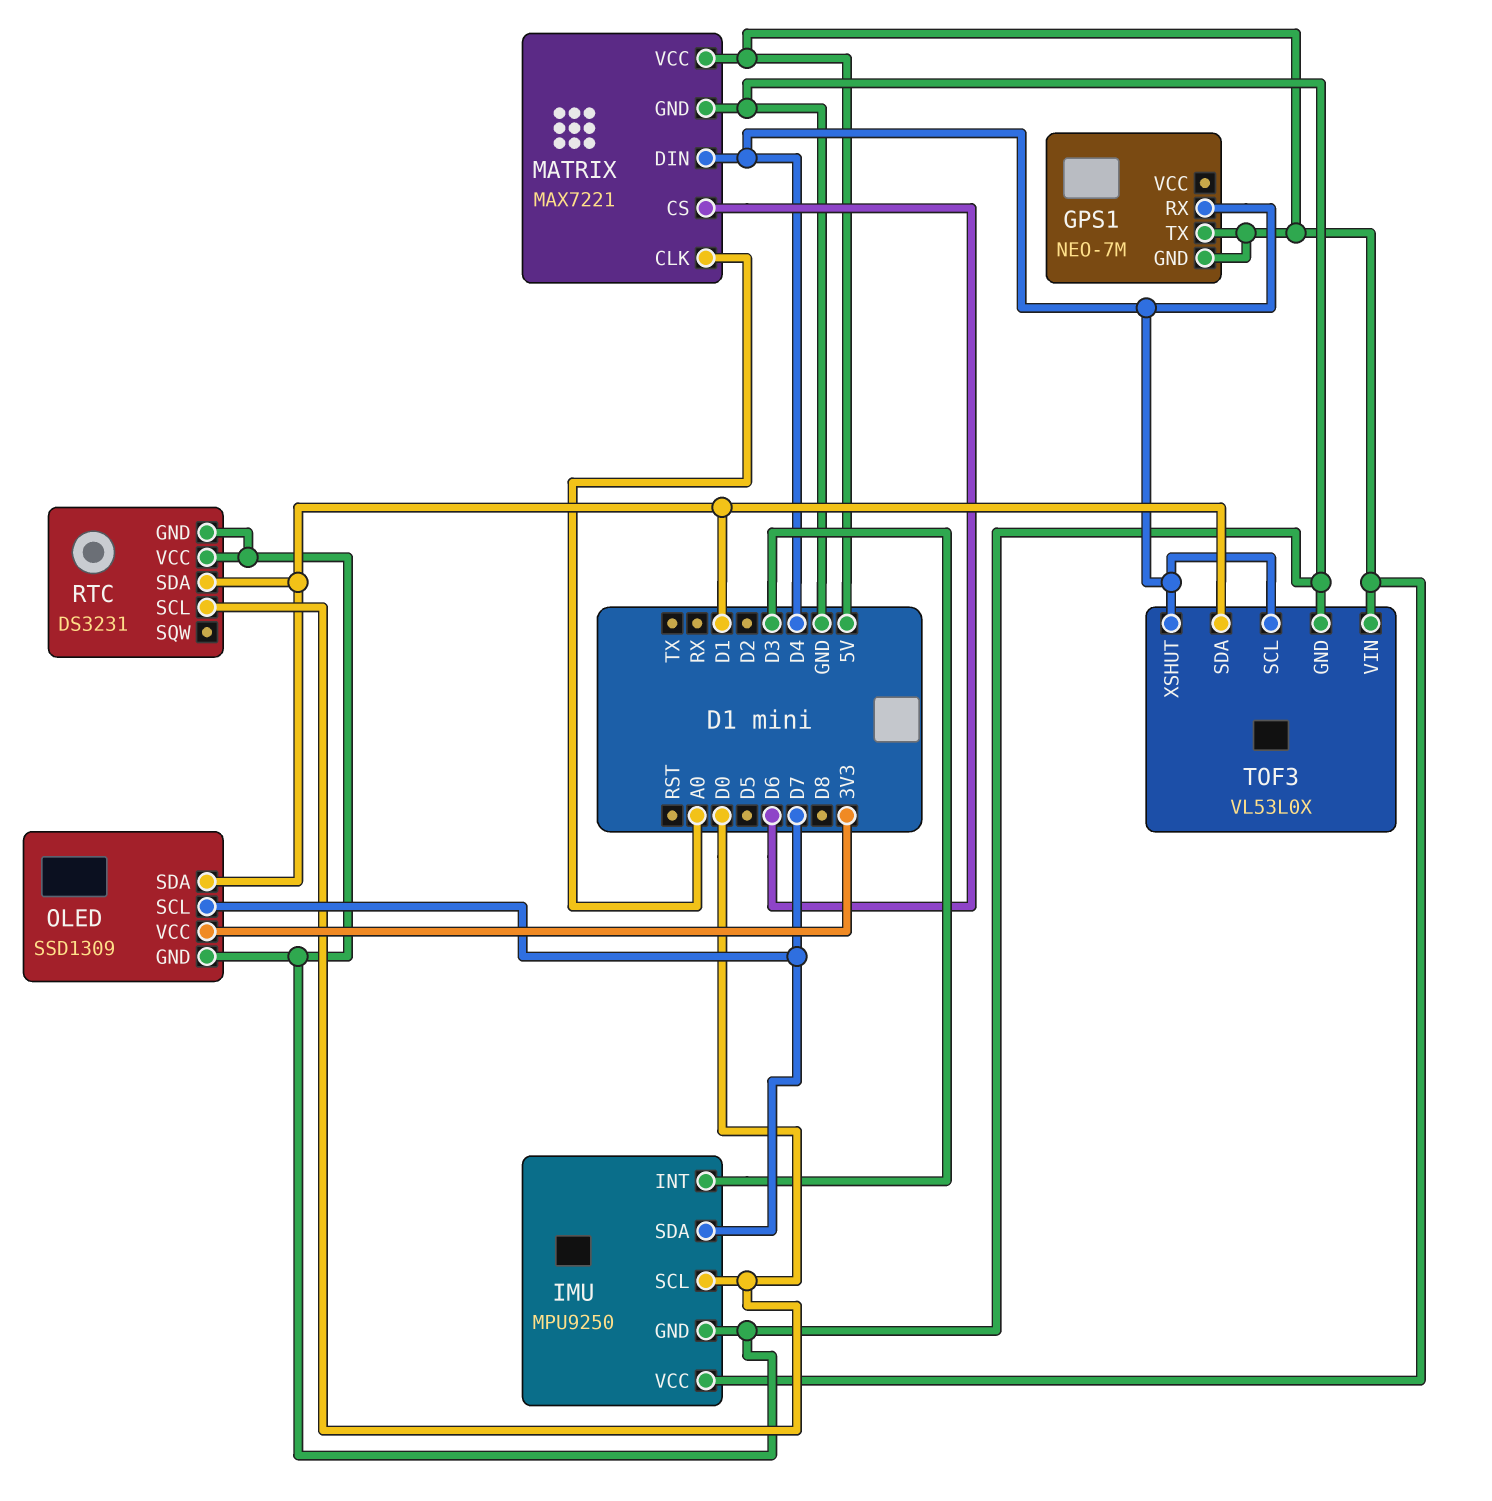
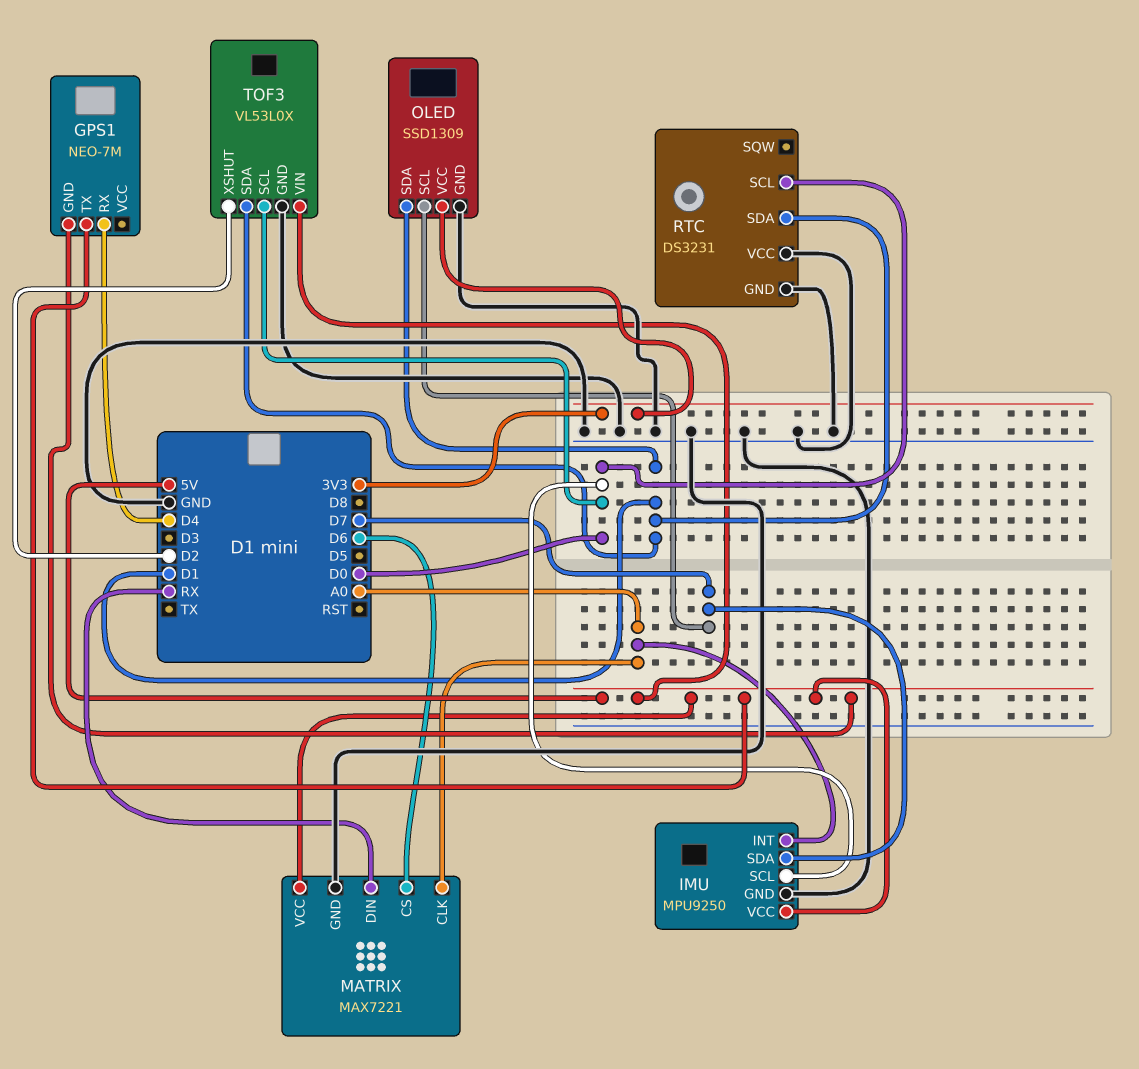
IMU pin INT: D3 -> A0
MATRIX pin DIN: D4 -> RX
TOF3 pin SCL: D4 -> D0
TOF3 pin XSHUT: D4 -> D2

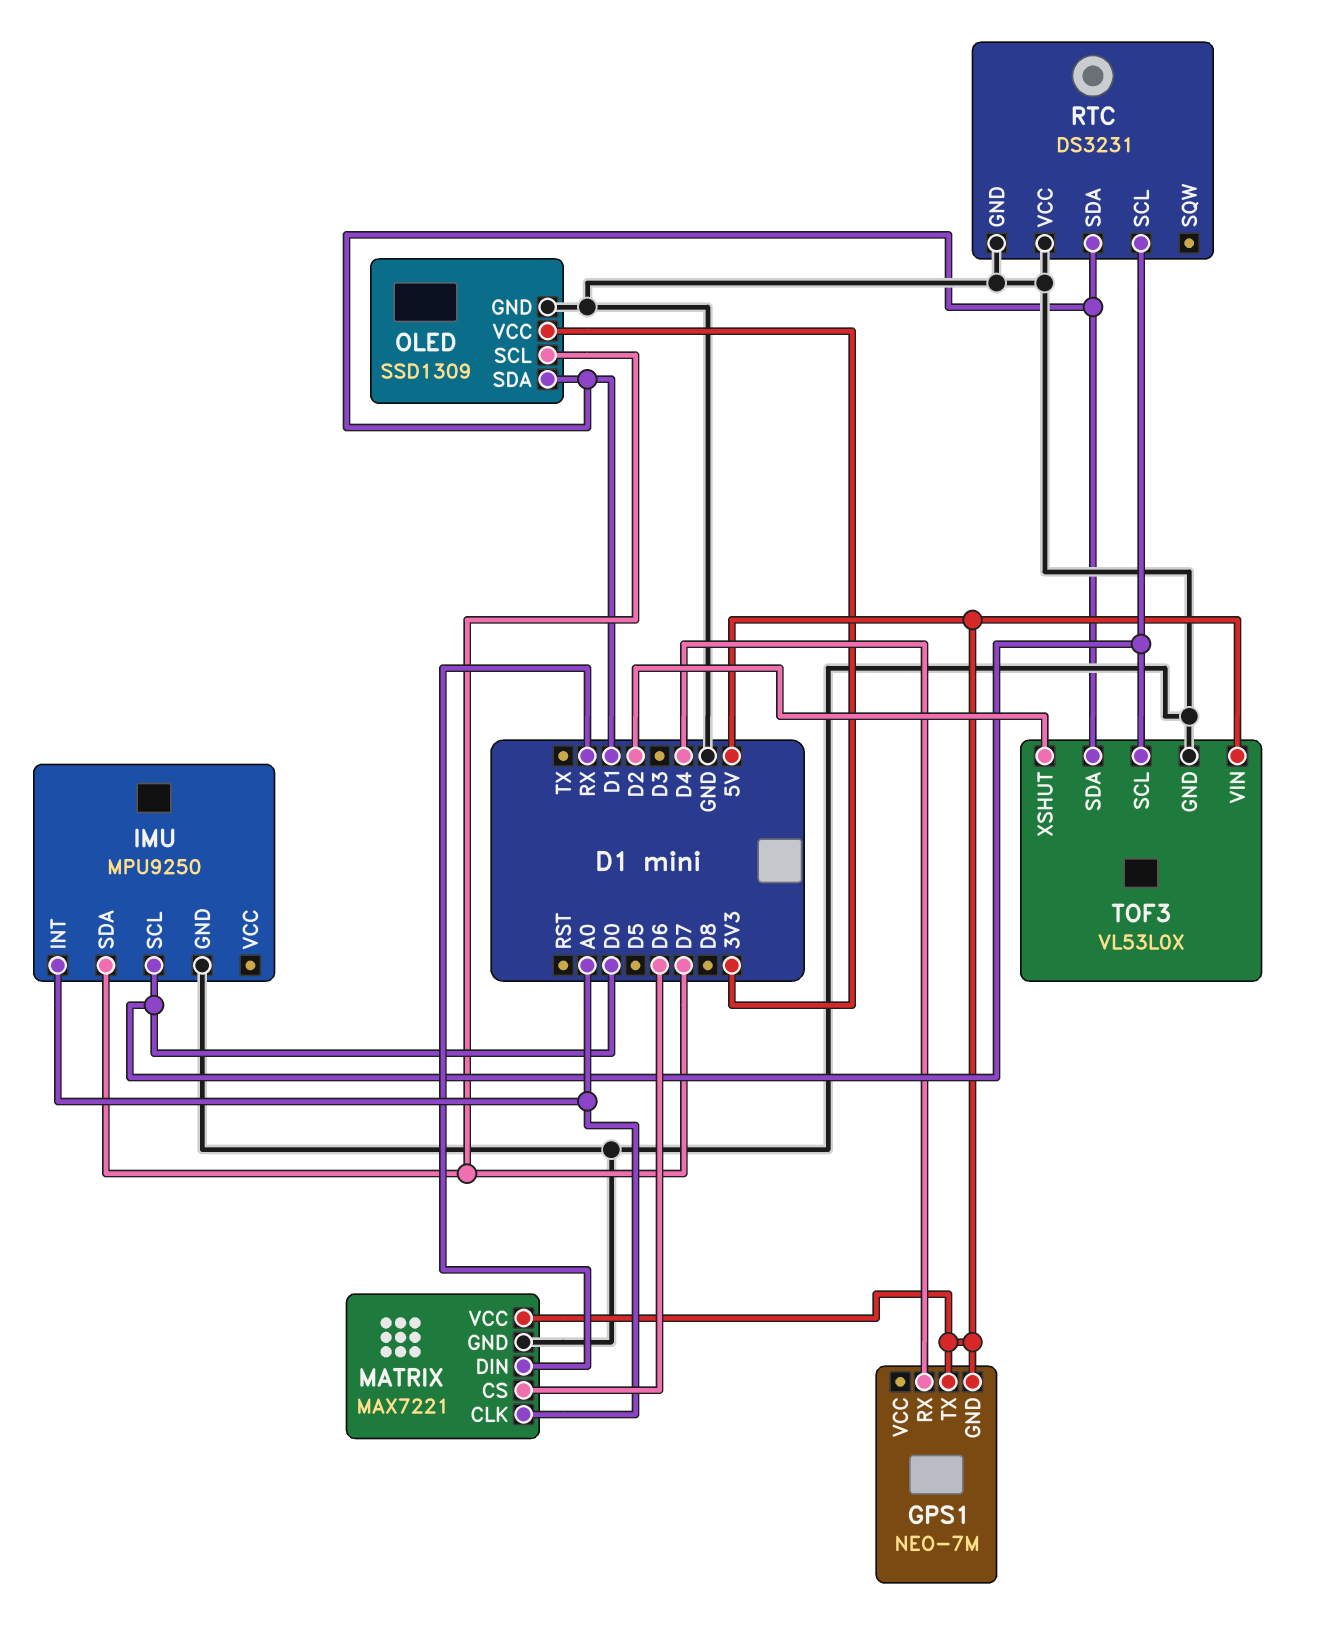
IMU pin VCC: 5V -> none

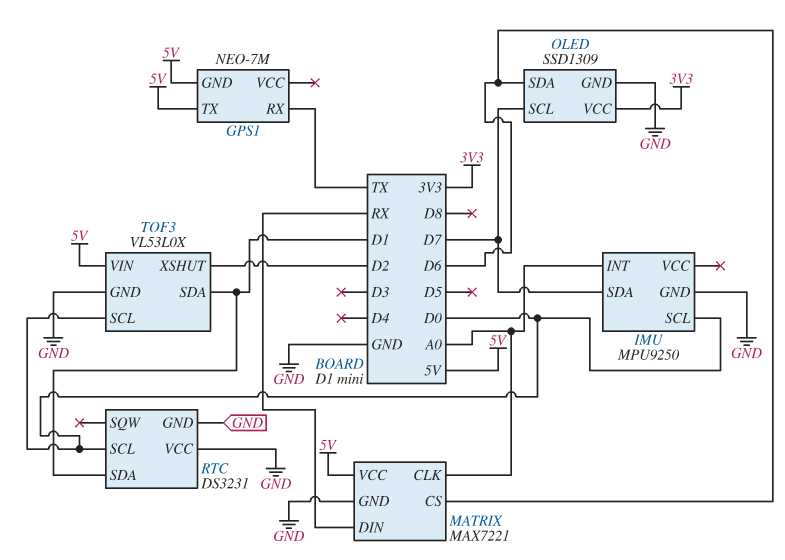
GPS1 pin RX: D4 -> TX
OLED pin SDA: D1 -> D6

